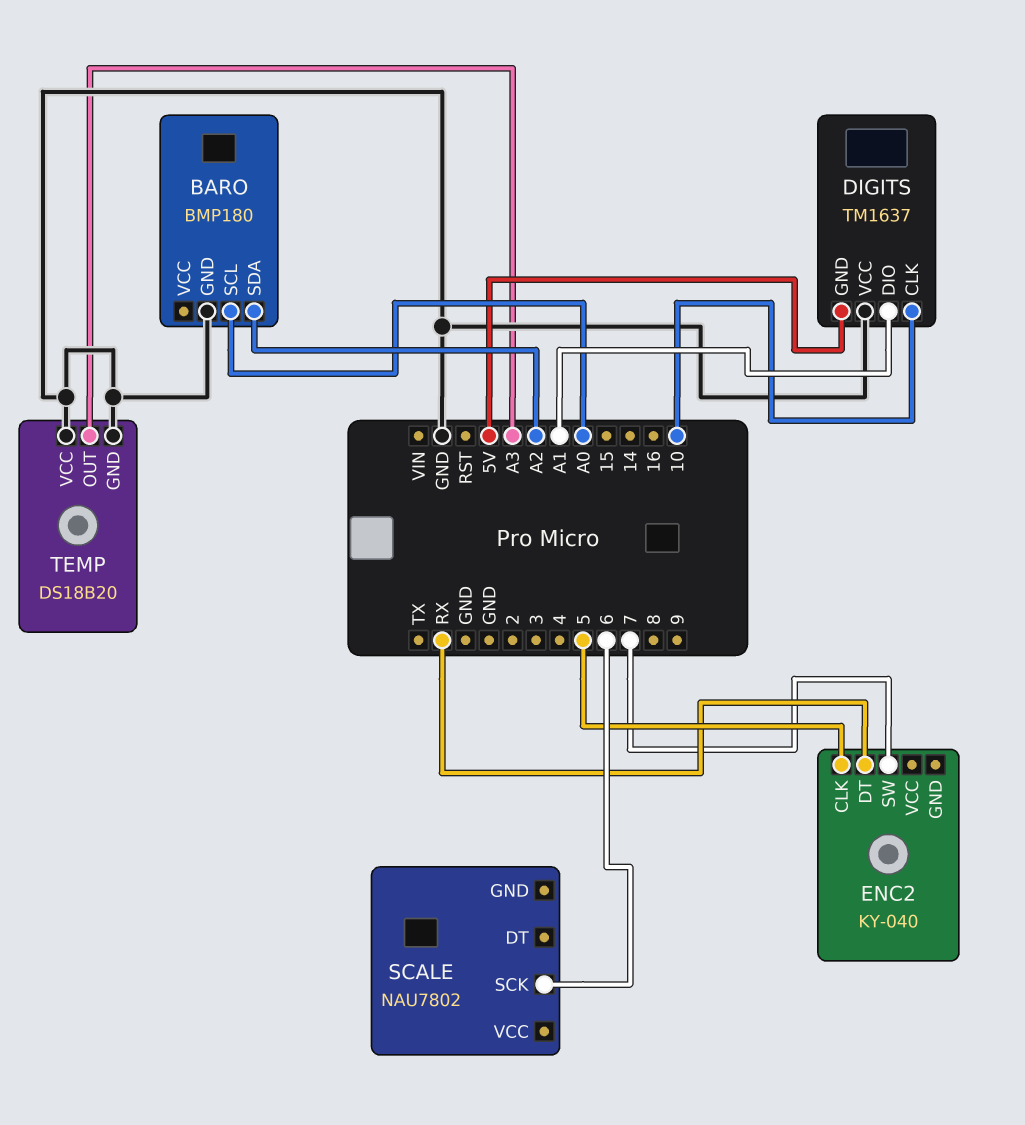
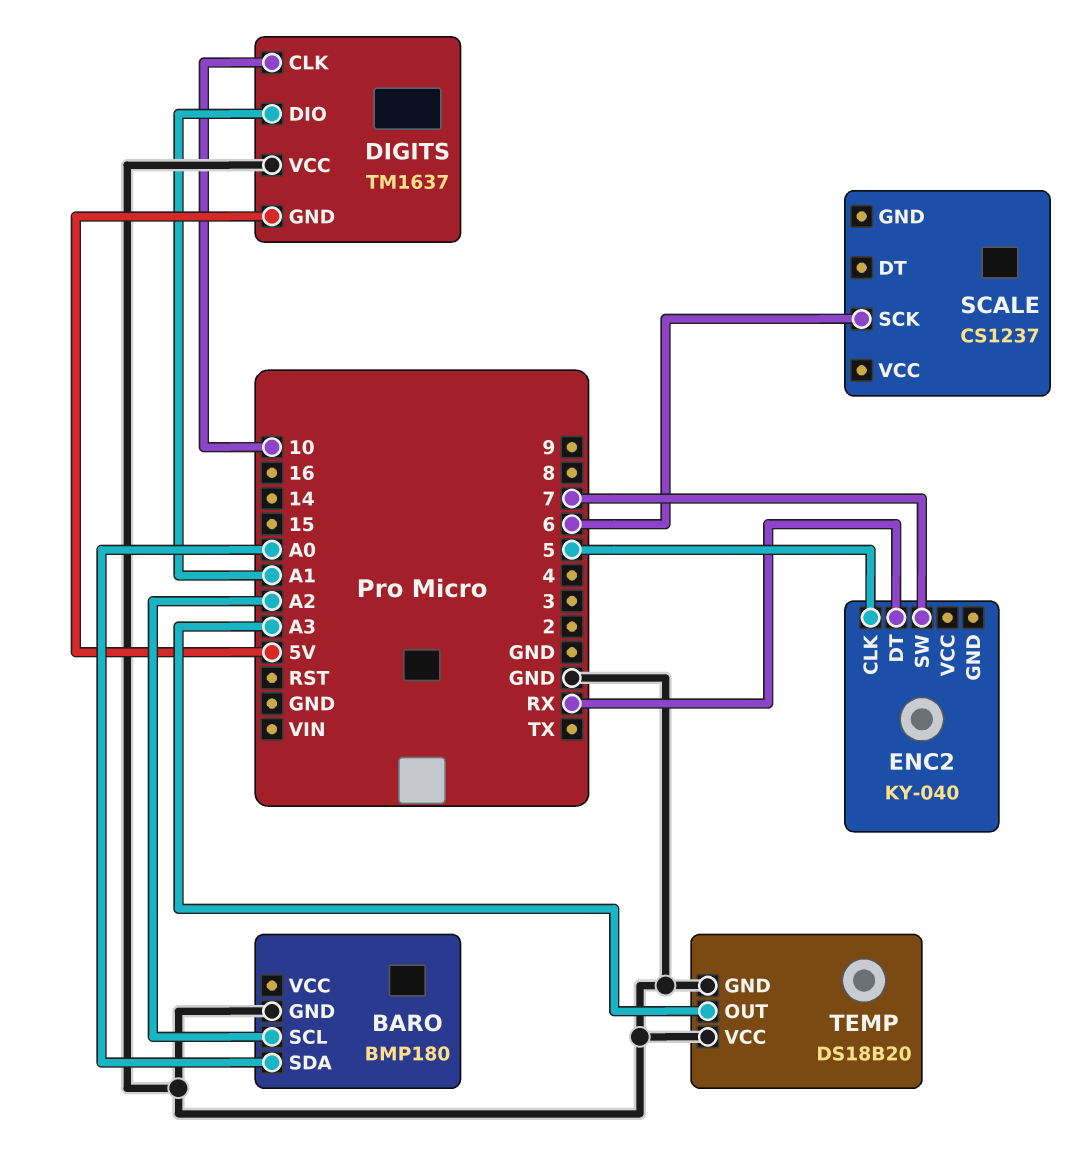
BARO pin SCL: A0 -> A2
BARO pin SDA: A2 -> A0
SCALE: NAU7802 -> CS1237

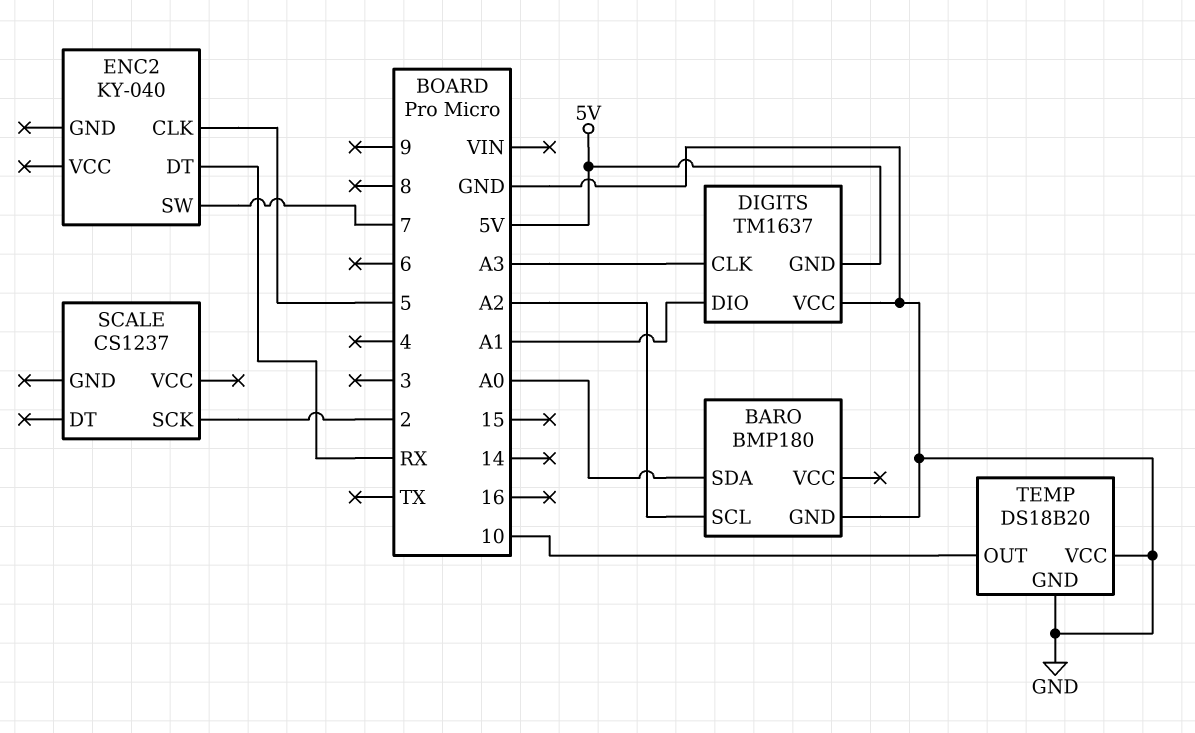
DIGITS pin CLK: 10 -> A3
SCALE pin SCK: 6 -> 2
TEMP pin OUT: A3 -> 10

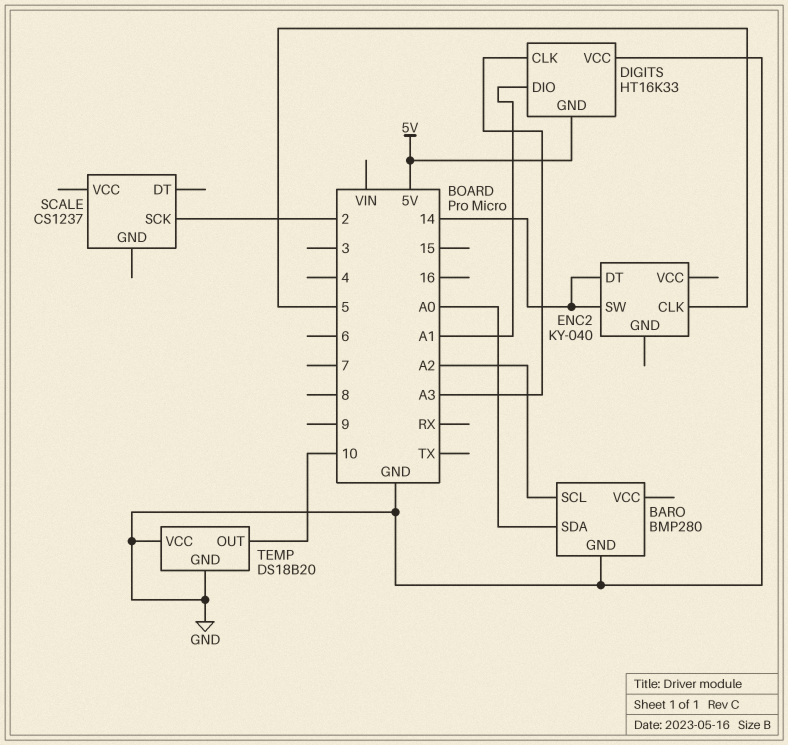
BARO: BMP180 -> BMP280
DIGITS: TM1637 -> HT16K33
ENC2 pin DT: RX -> 14
ENC2 pin SW: 7 -> 14

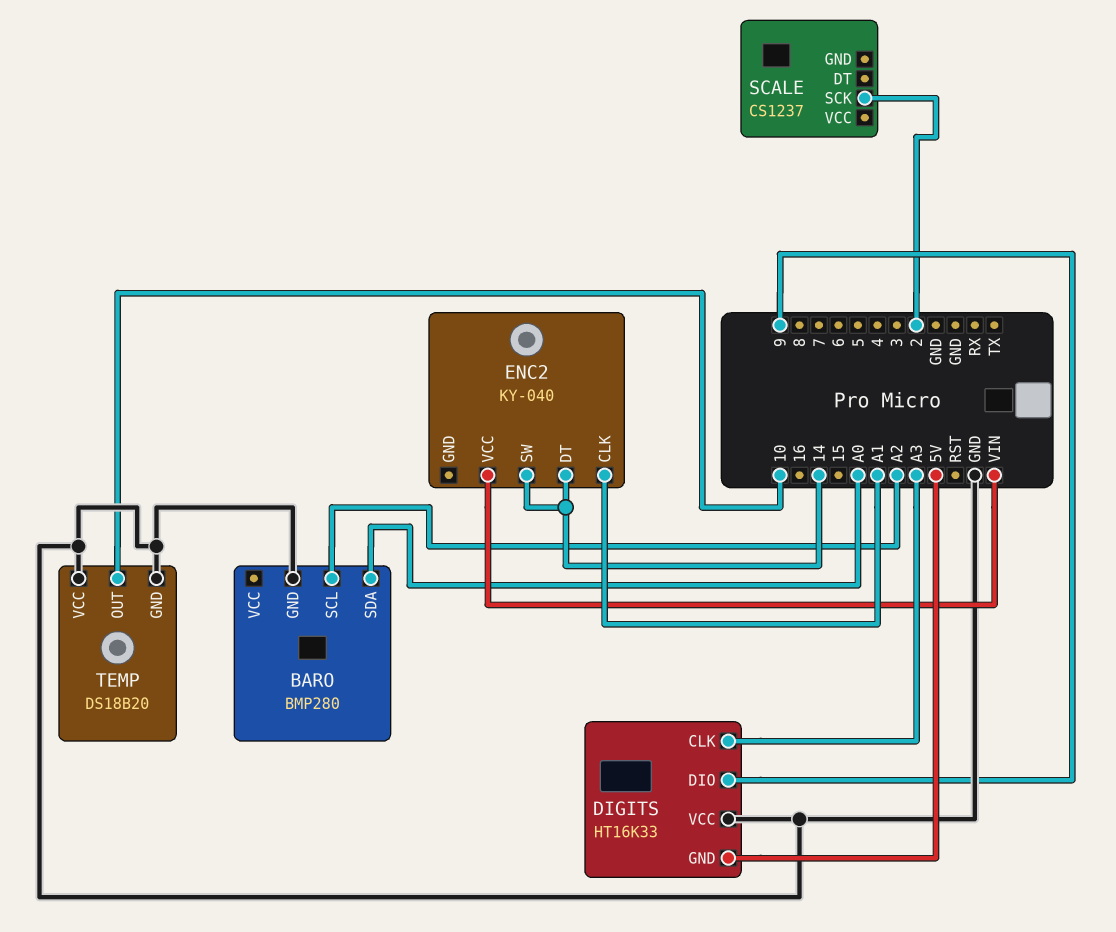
DIGITS pin DIO: A1 -> 9
ENC2 pin CLK: 5 -> A1
ENC2 pin VCC: none -> VIN

